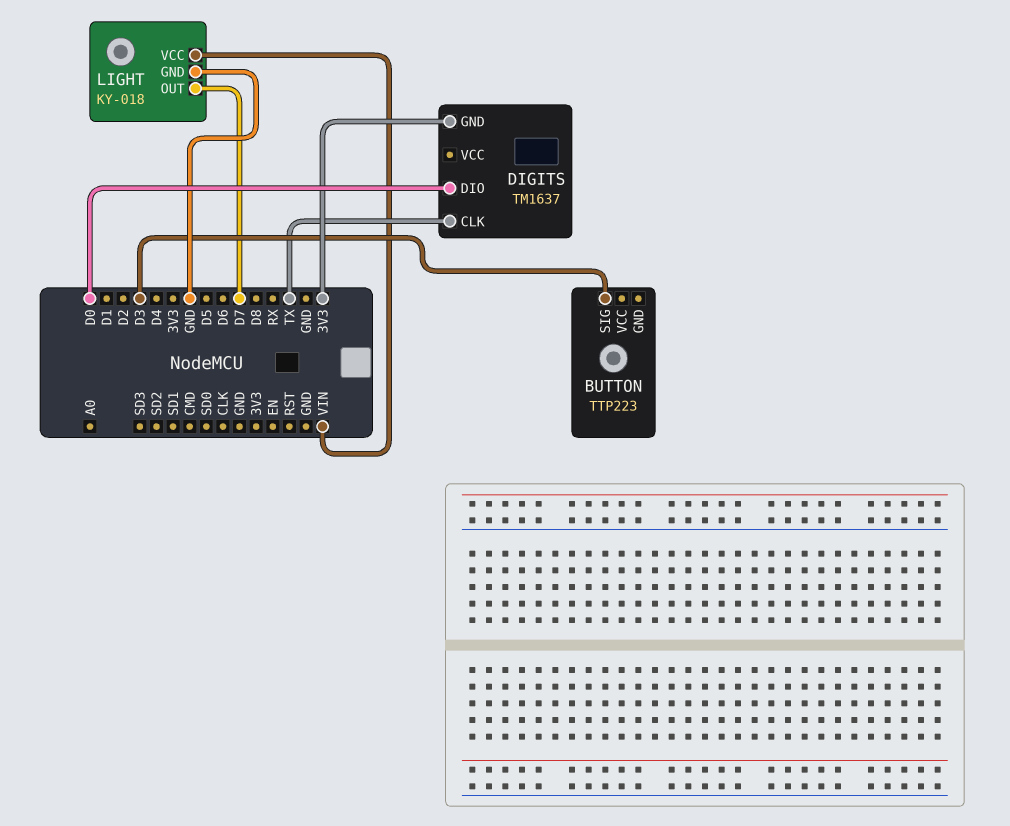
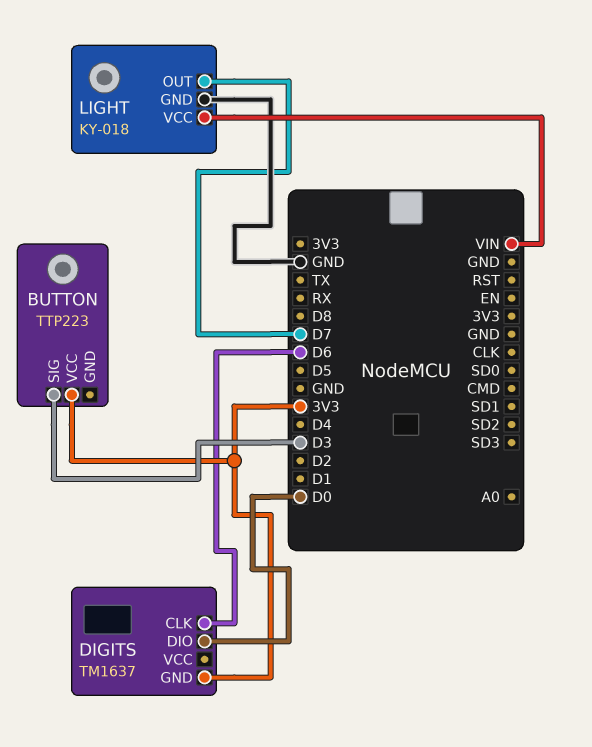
BUTTON pin VCC: none -> 3V3
DIGITS pin CLK: TX -> D6

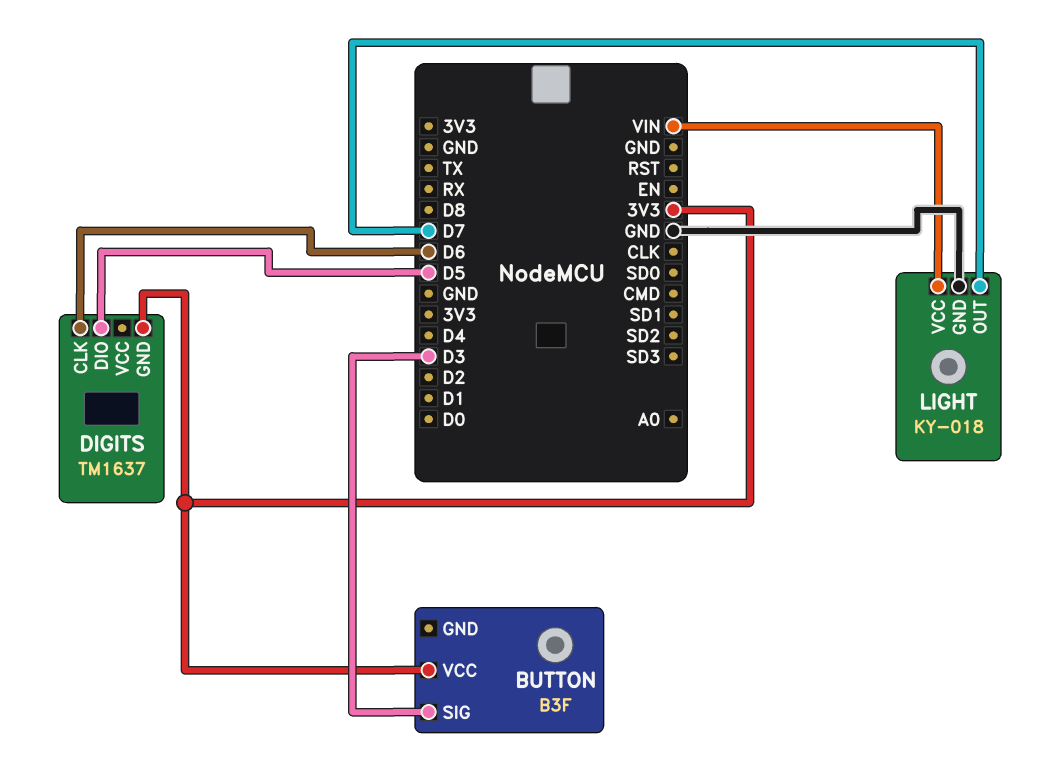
BUTTON: TTP223 -> B3F
DIGITS pin DIO: D0 -> D5

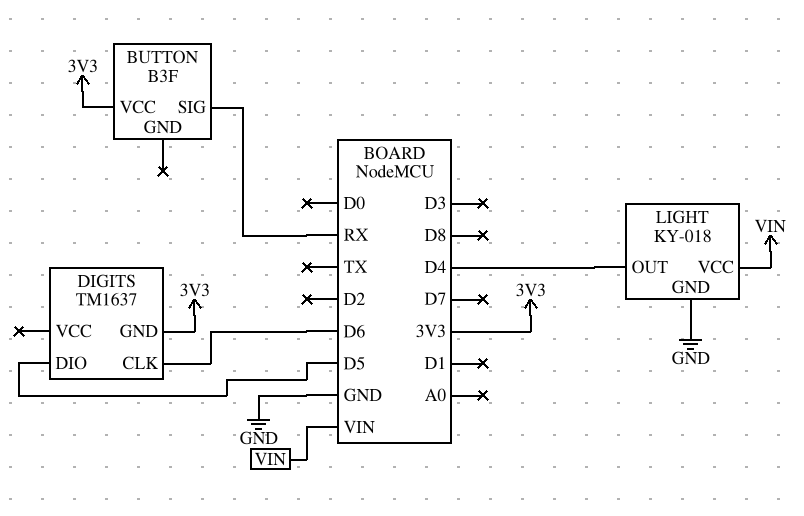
BUTTON pin SIG: D3 -> RX
LIGHT pin OUT: D7 -> D4

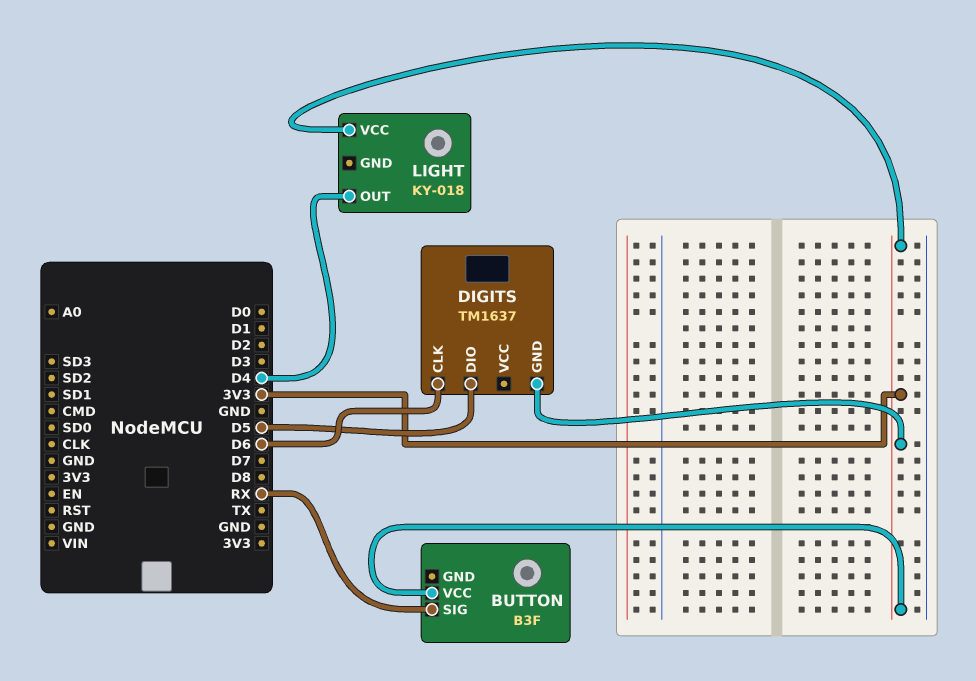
LIGHT pin GND: GND -> none
LIGHT pin VCC: VIN -> 3V3

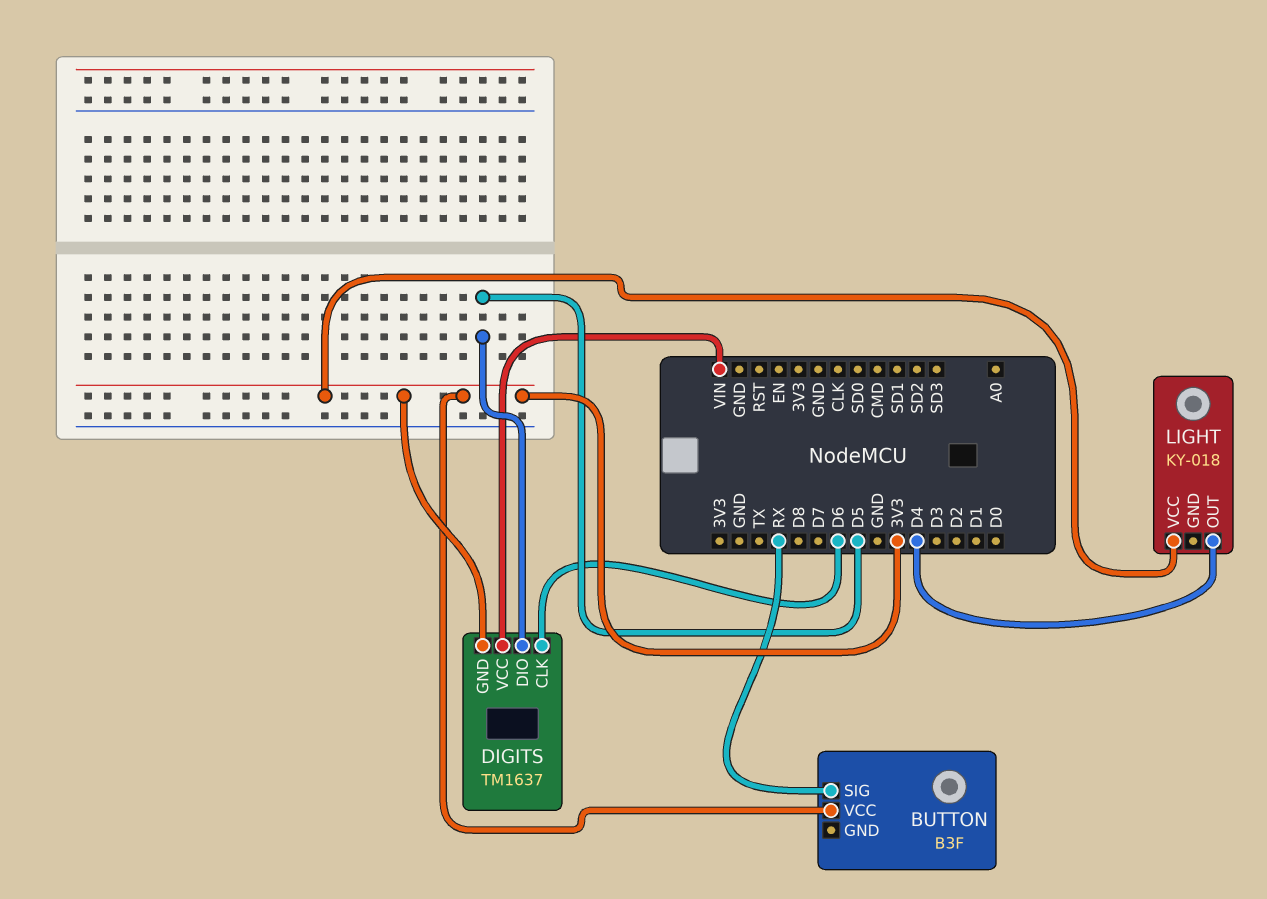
DIGITS pin VCC: none -> VIN

